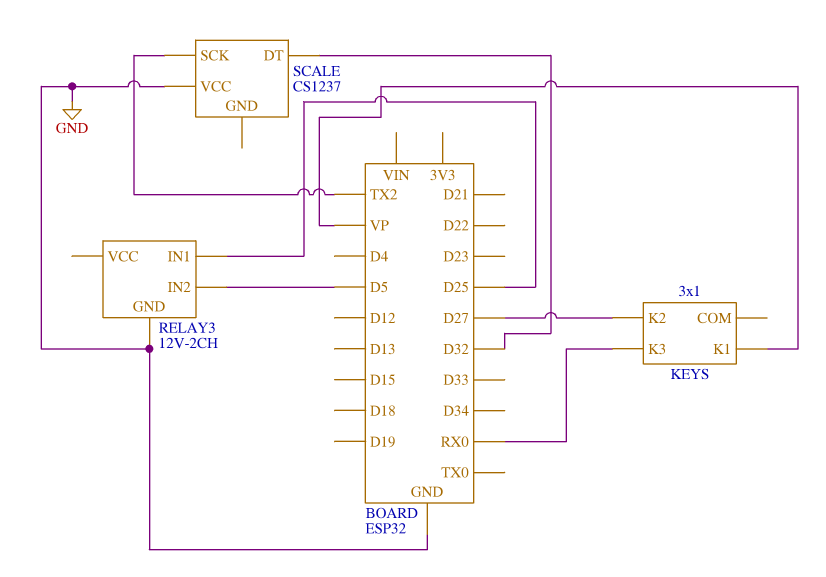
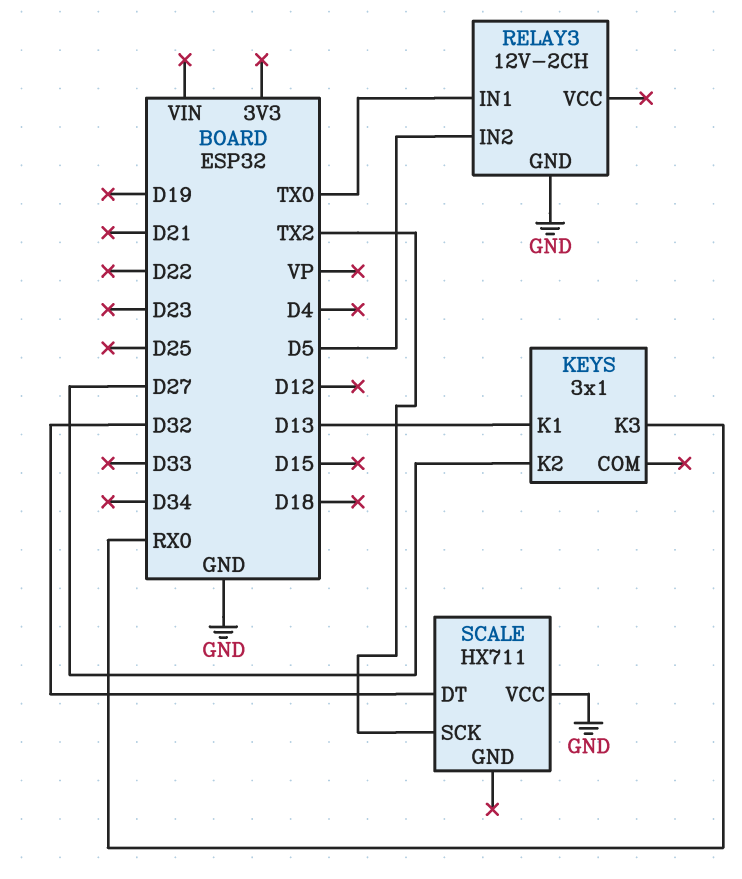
KEYS pin K1: VP -> D13
RELAY3 pin IN1: D25 -> TX0
SCALE: CS1237 -> HX711

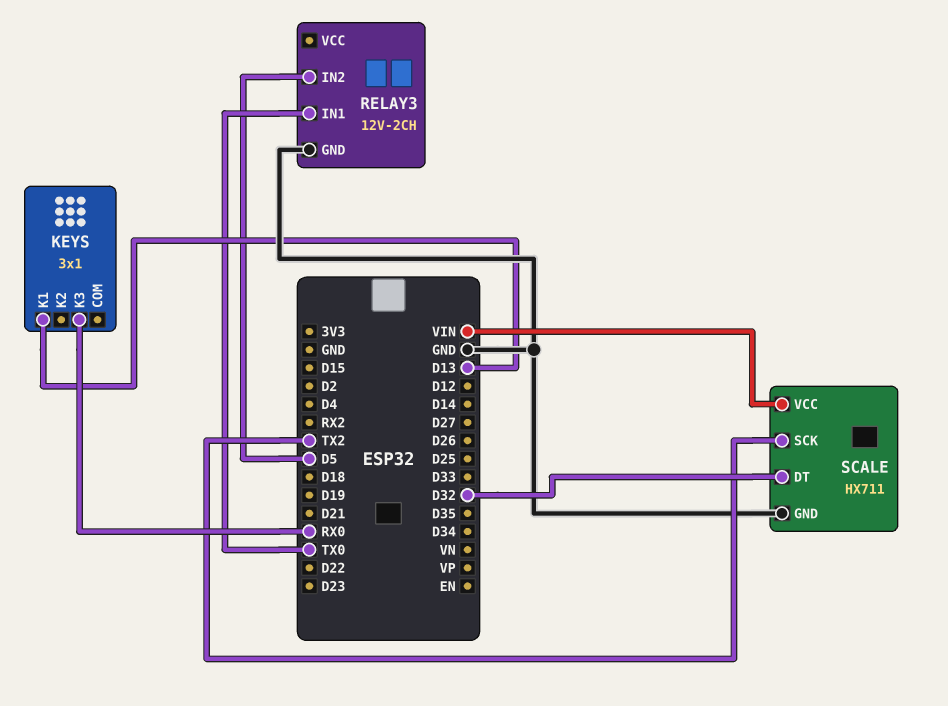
KEYS pin K2: D27 -> none
SCALE pin GND: none -> GND
SCALE pin VCC: GND -> VIN

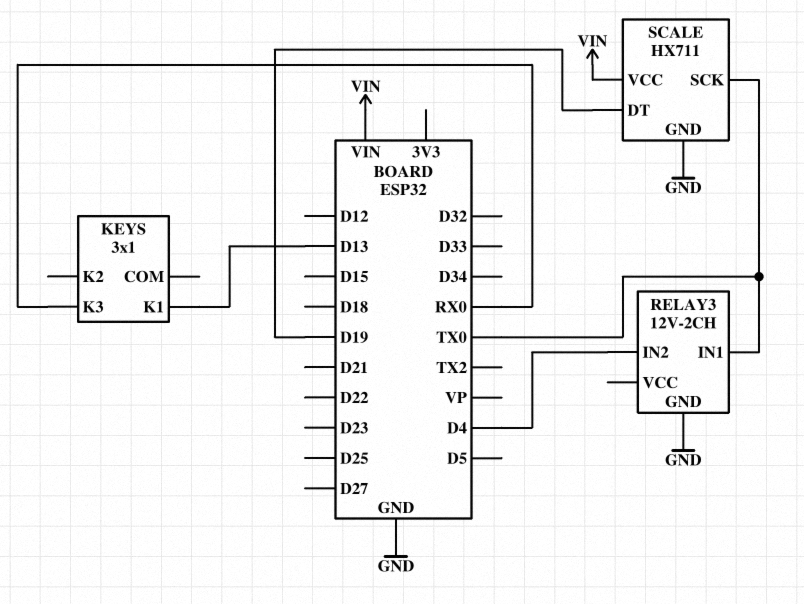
RELAY3 pin IN2: D5 -> D4
SCALE pin DT: D32 -> D19
SCALE pin SCK: TX2 -> TX0

